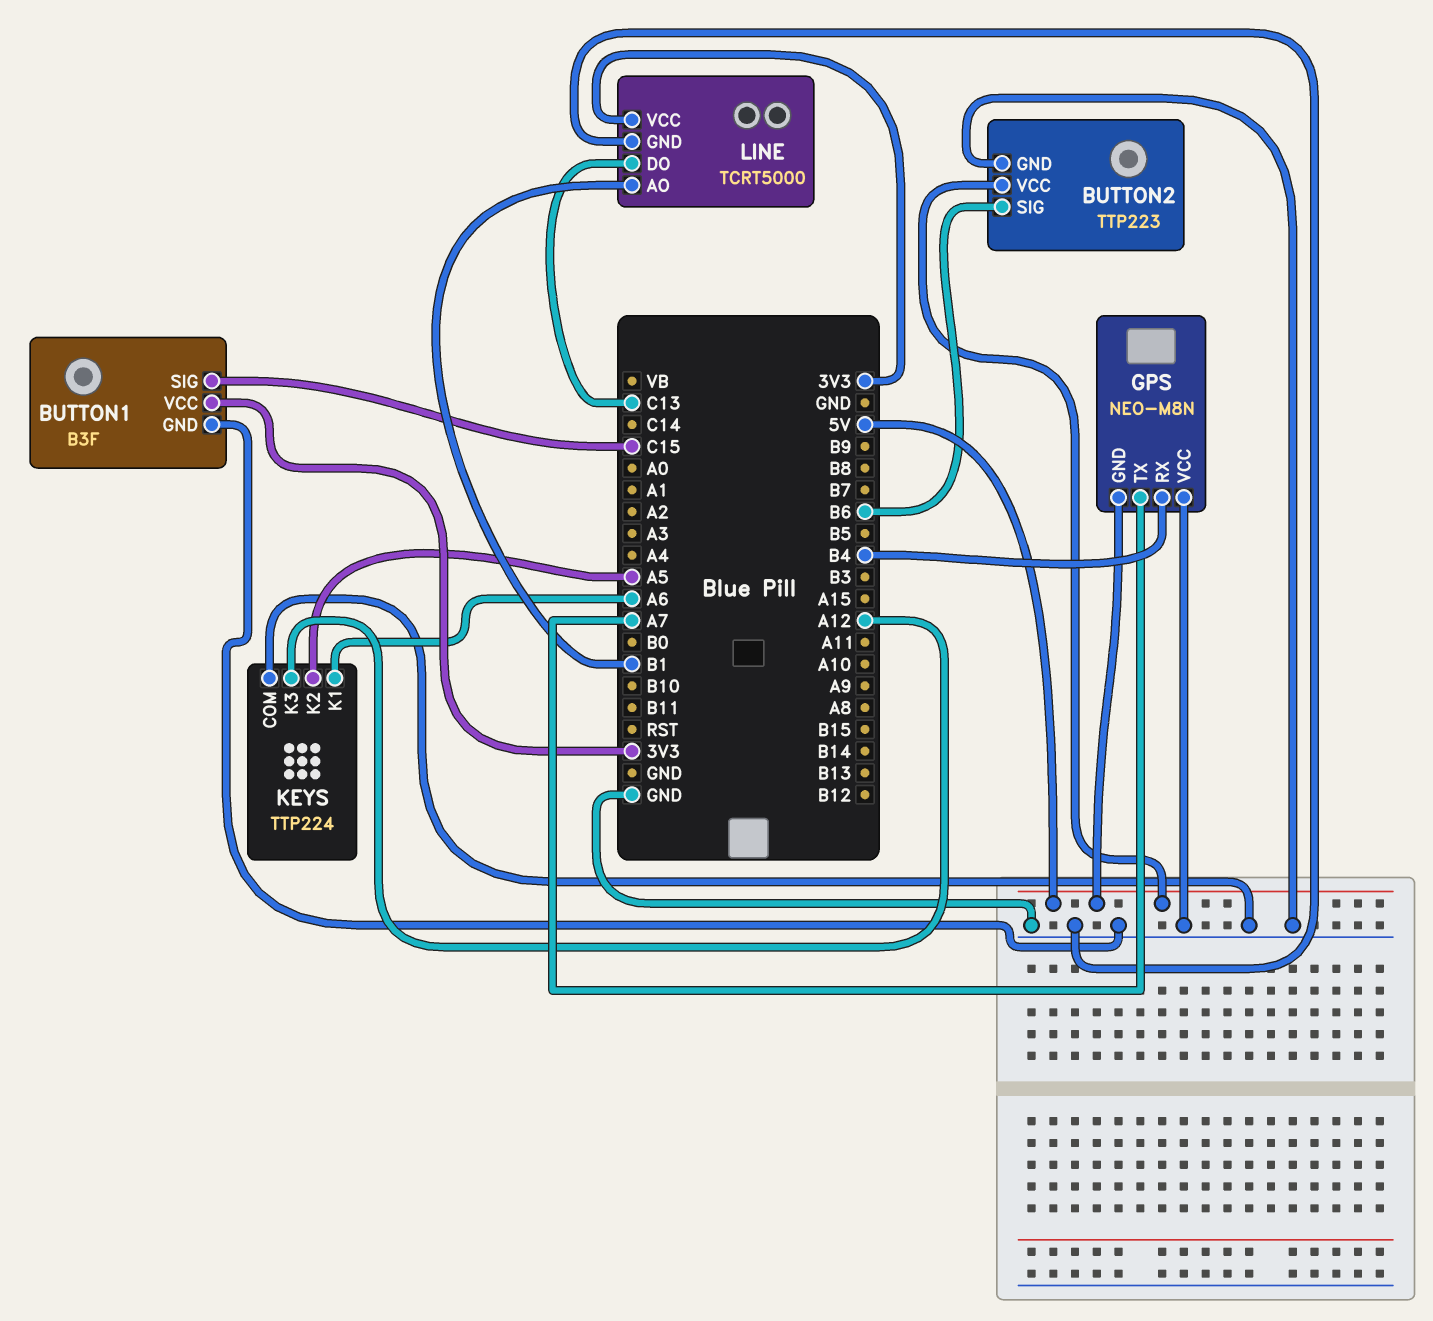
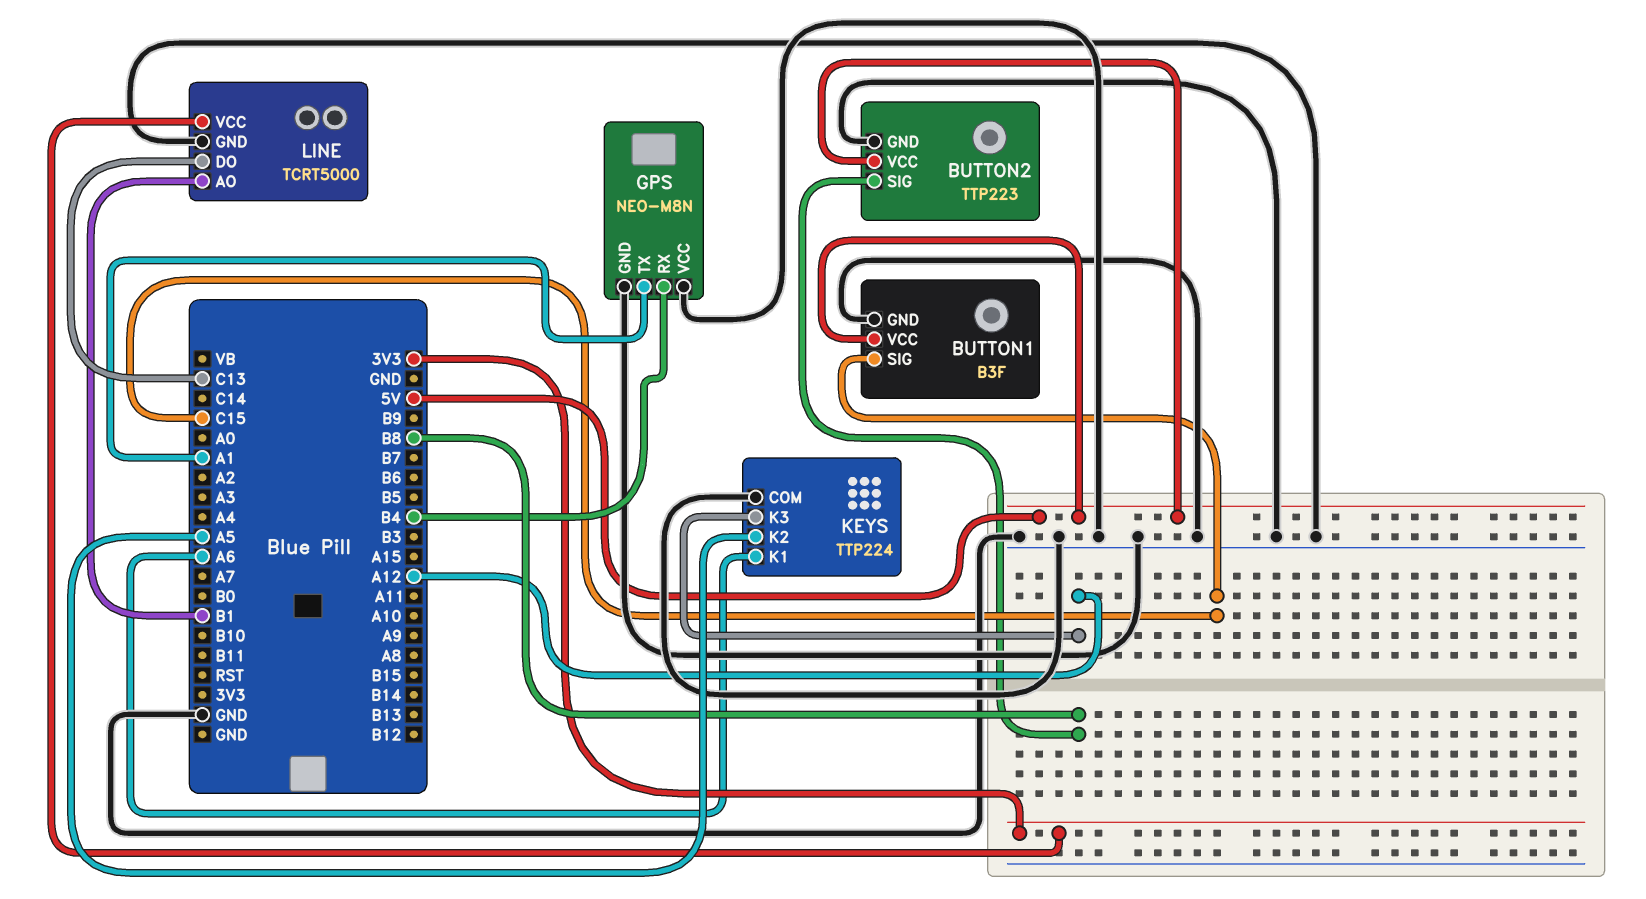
BUTTON1 pin VCC: 3V3 -> 5V
BUTTON2 pin SIG: B6 -> B8
GPS pin GND: 5V -> GND
GPS pin TX: A7 -> A1

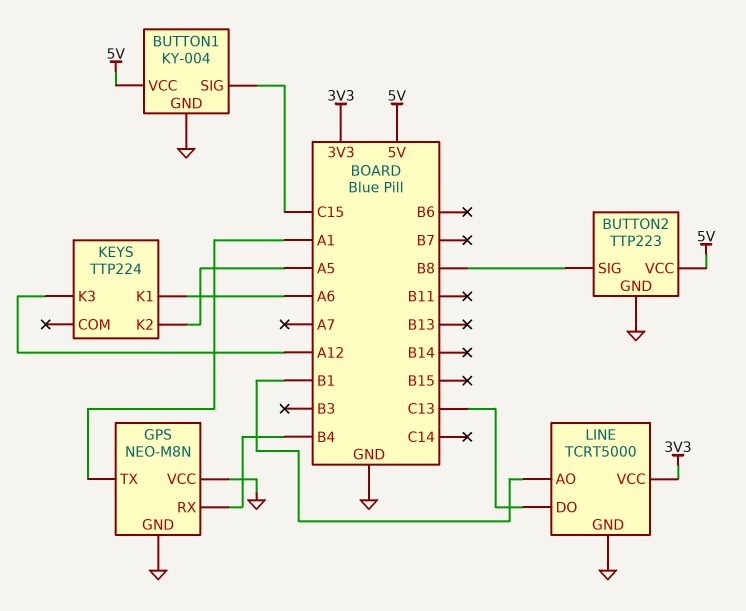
BUTTON1: B3F -> KY-004
KEYS pin COM: GND -> none

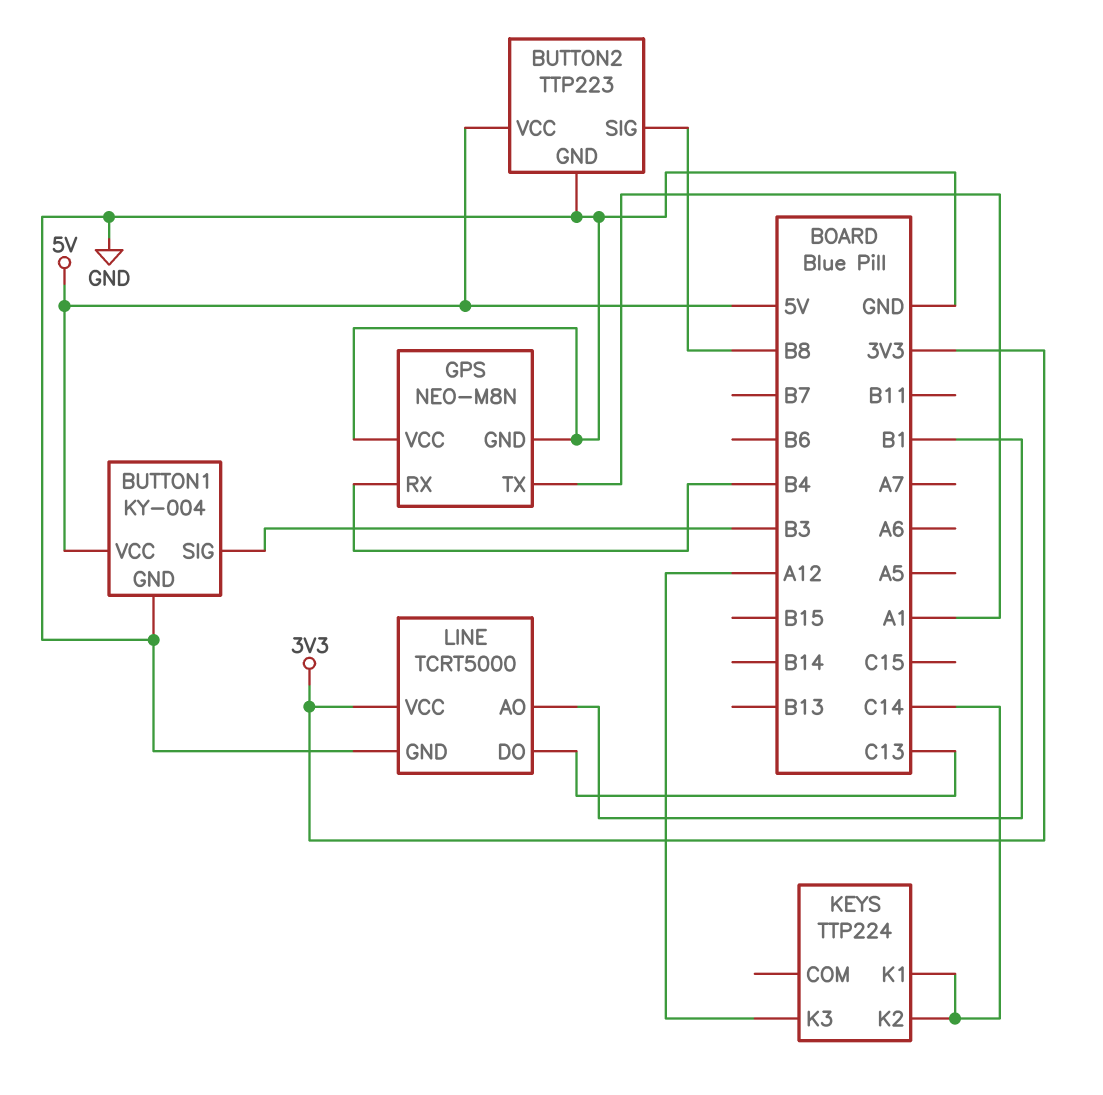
BUTTON1 pin SIG: C15 -> B3
KEYS pin K1: A6 -> C14
KEYS pin K2: A5 -> C14

